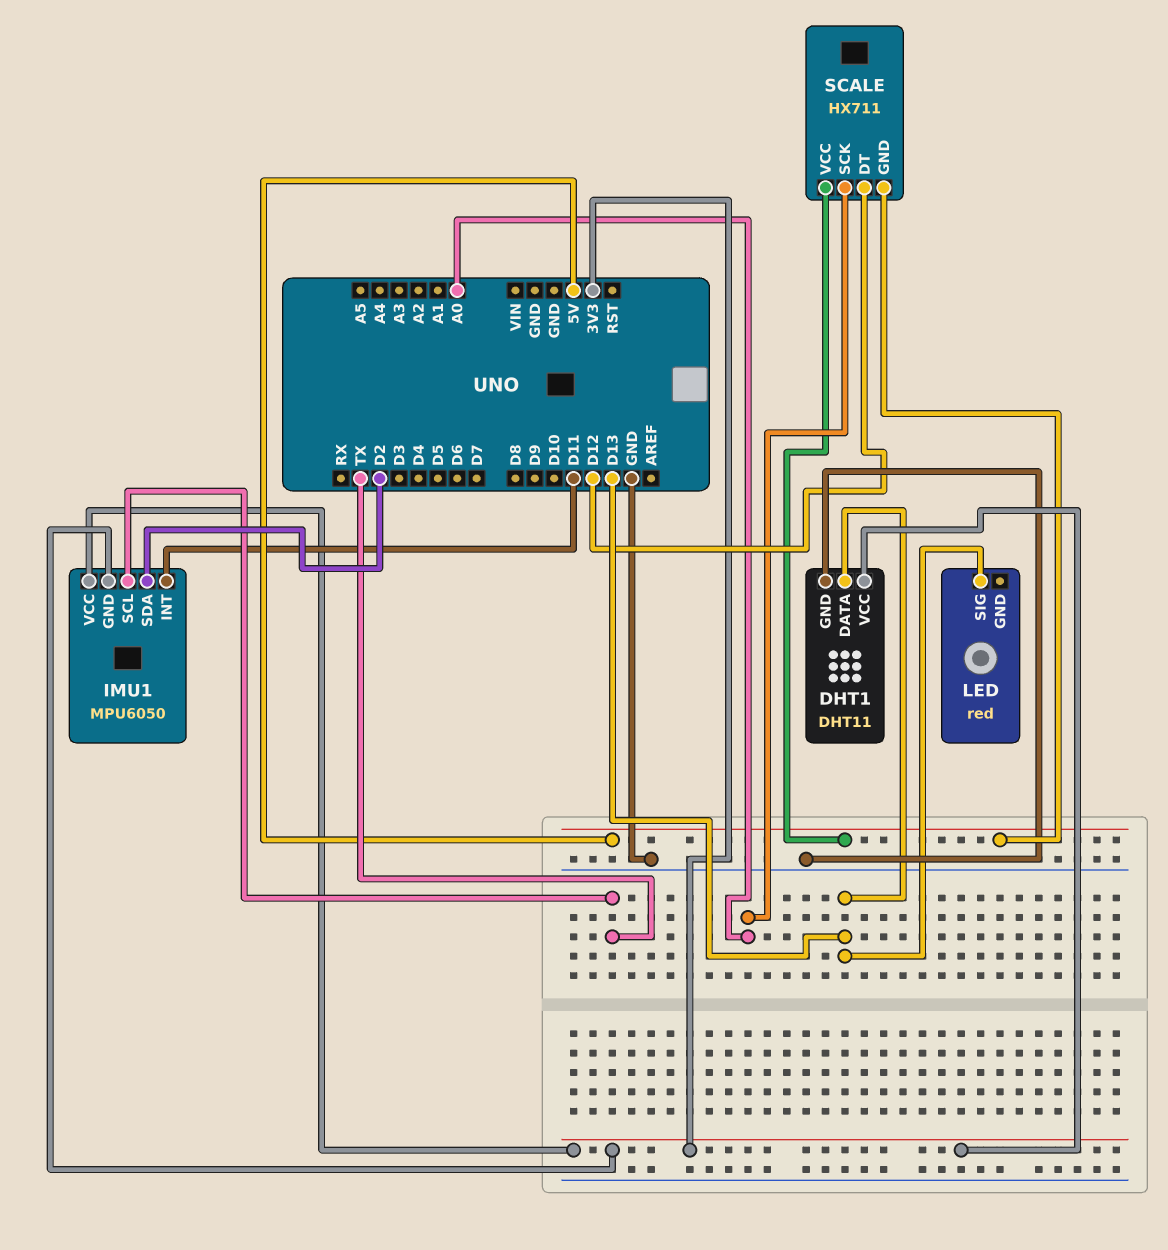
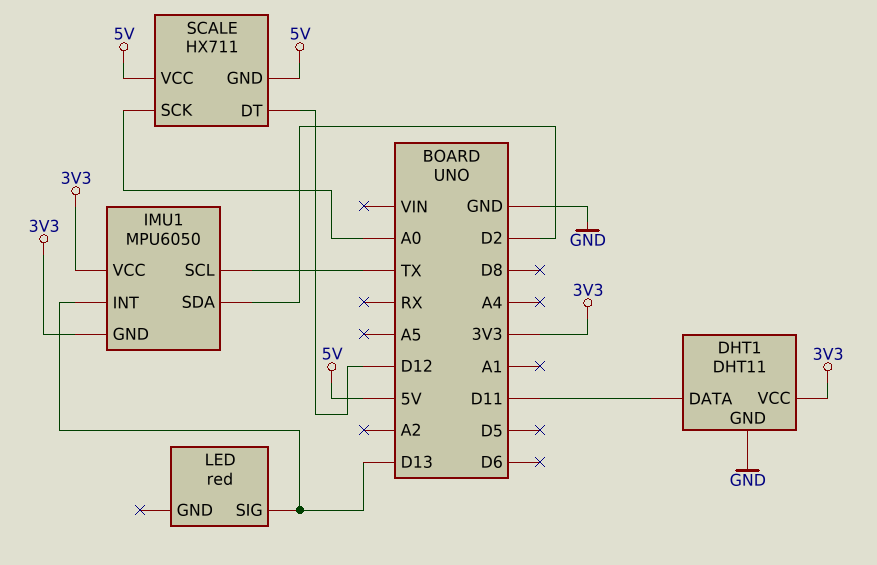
DHT1 pin DATA: D13 -> D11
IMU1 pin INT: D11 -> D13

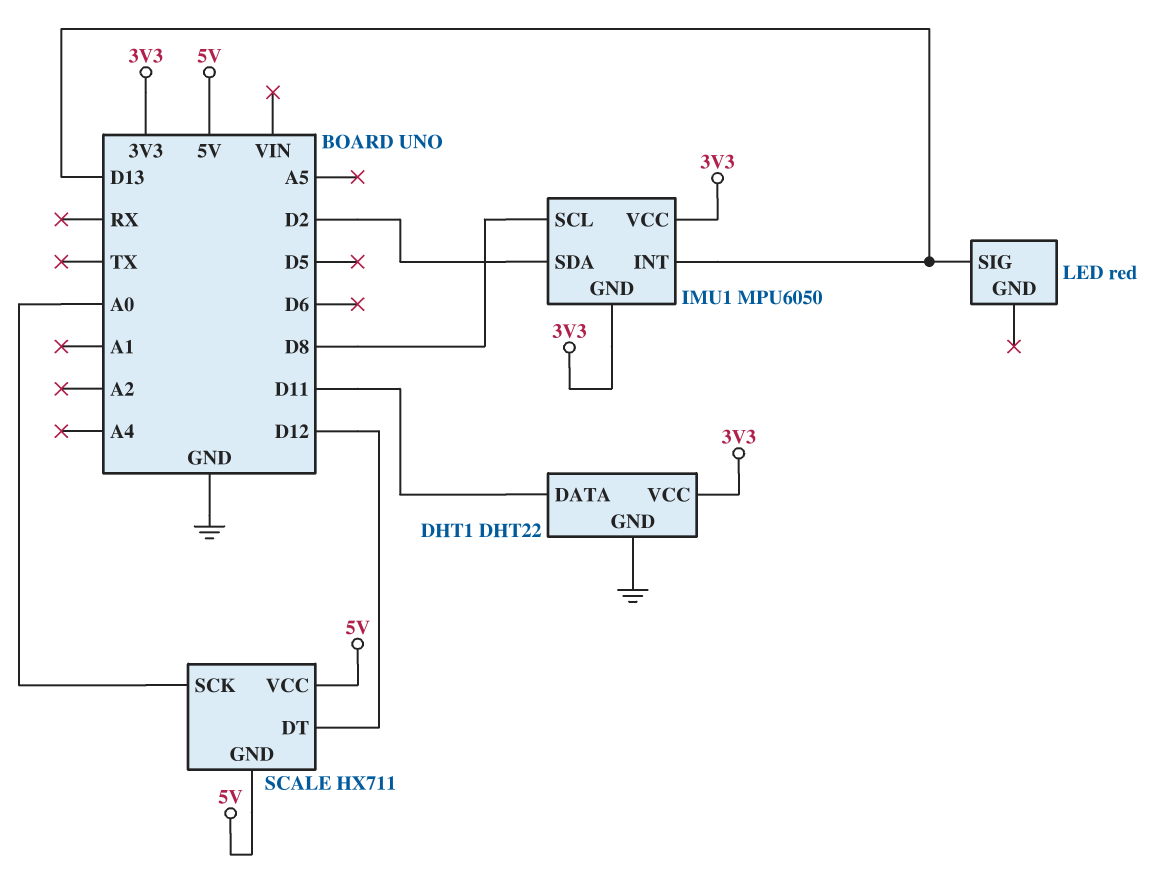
DHT1: DHT11 -> DHT22
IMU1 pin SCL: TX -> D8

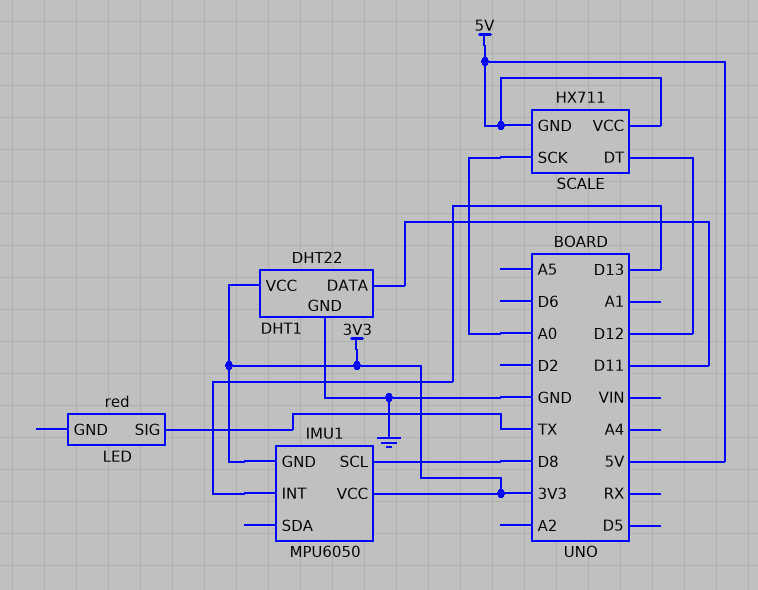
IMU1 pin SDA: D2 -> none
LED pin SIG: D13 -> TX

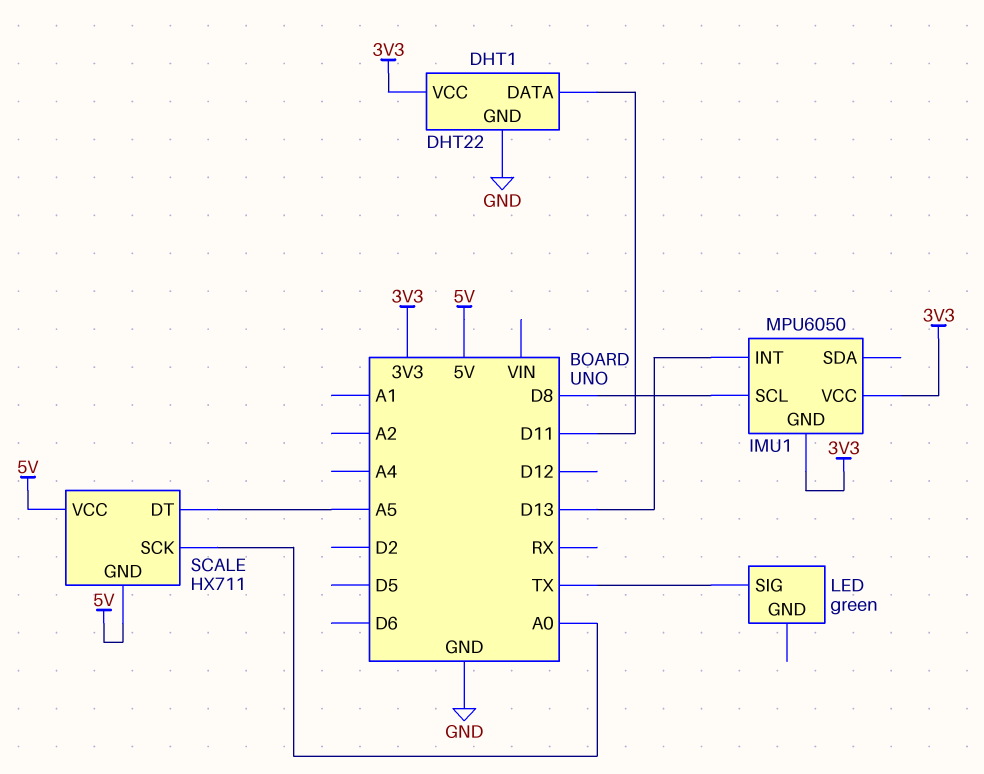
LED: red -> green
SCALE pin DT: D12 -> A5

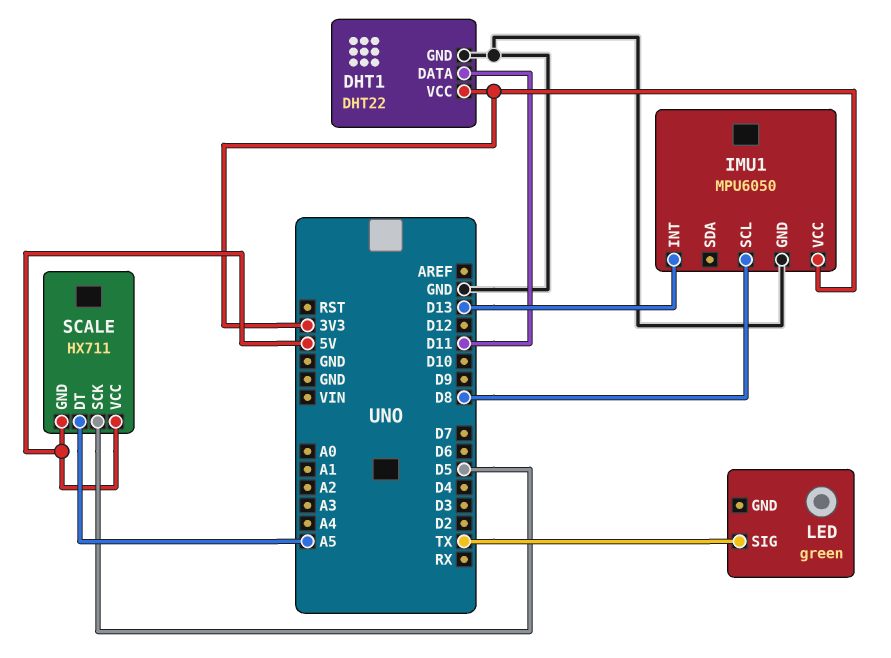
IMU1 pin GND: 3V3 -> GND
SCALE pin SCK: A0 -> D5

